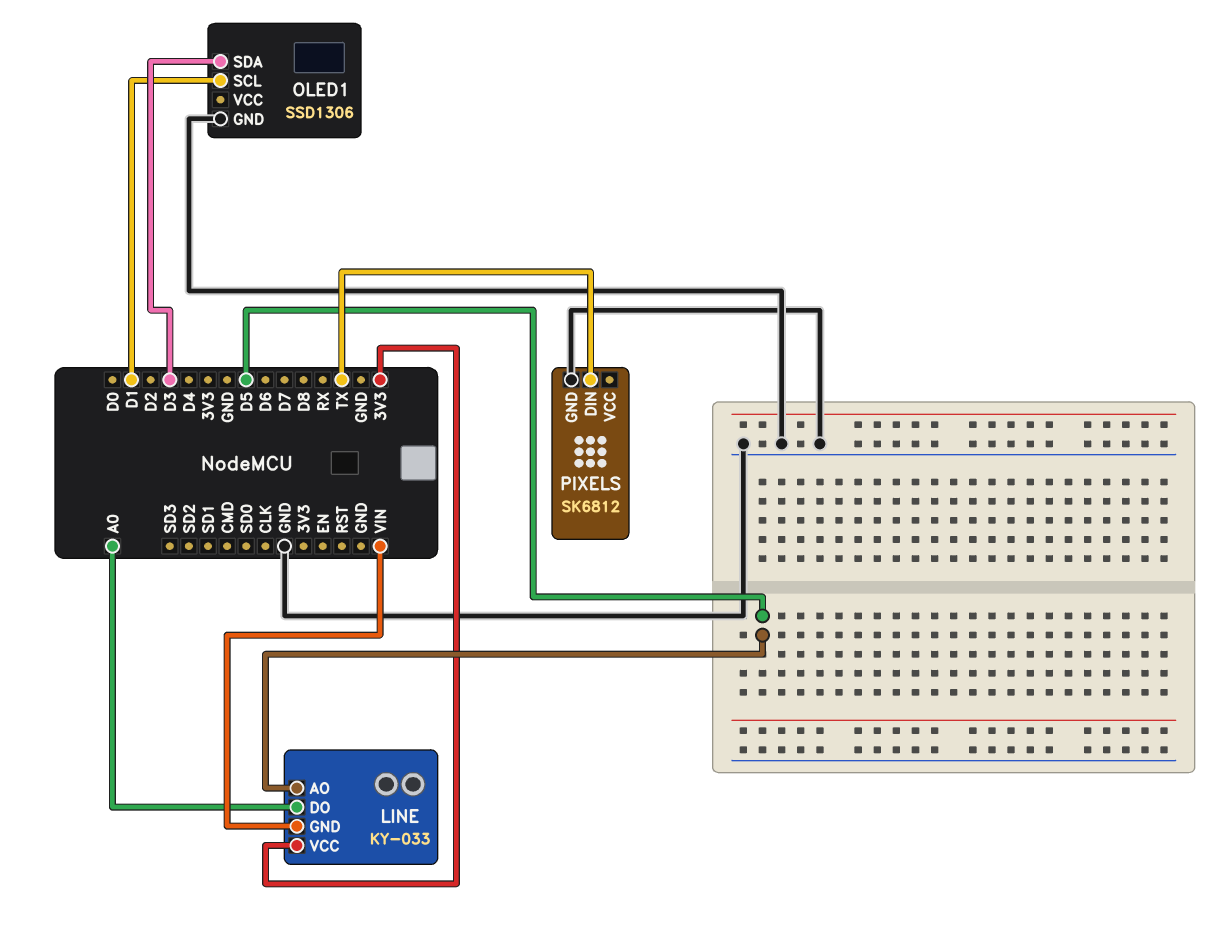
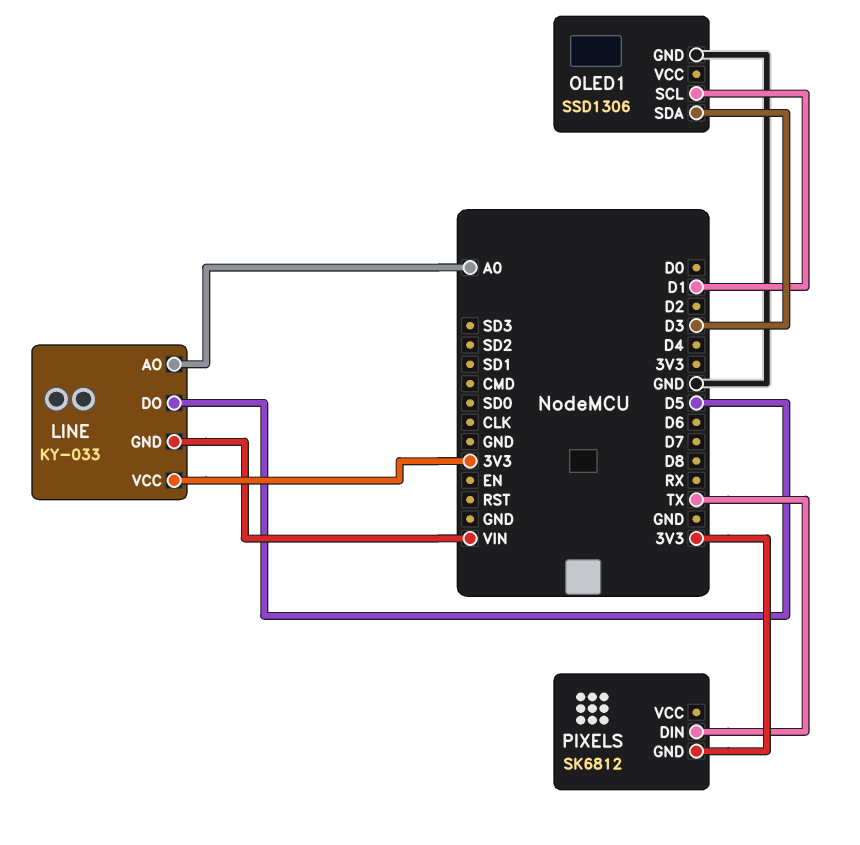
LINE pin AO: D5 -> A0
LINE pin DO: A0 -> D5
PIXELS pin GND: GND -> 3V3

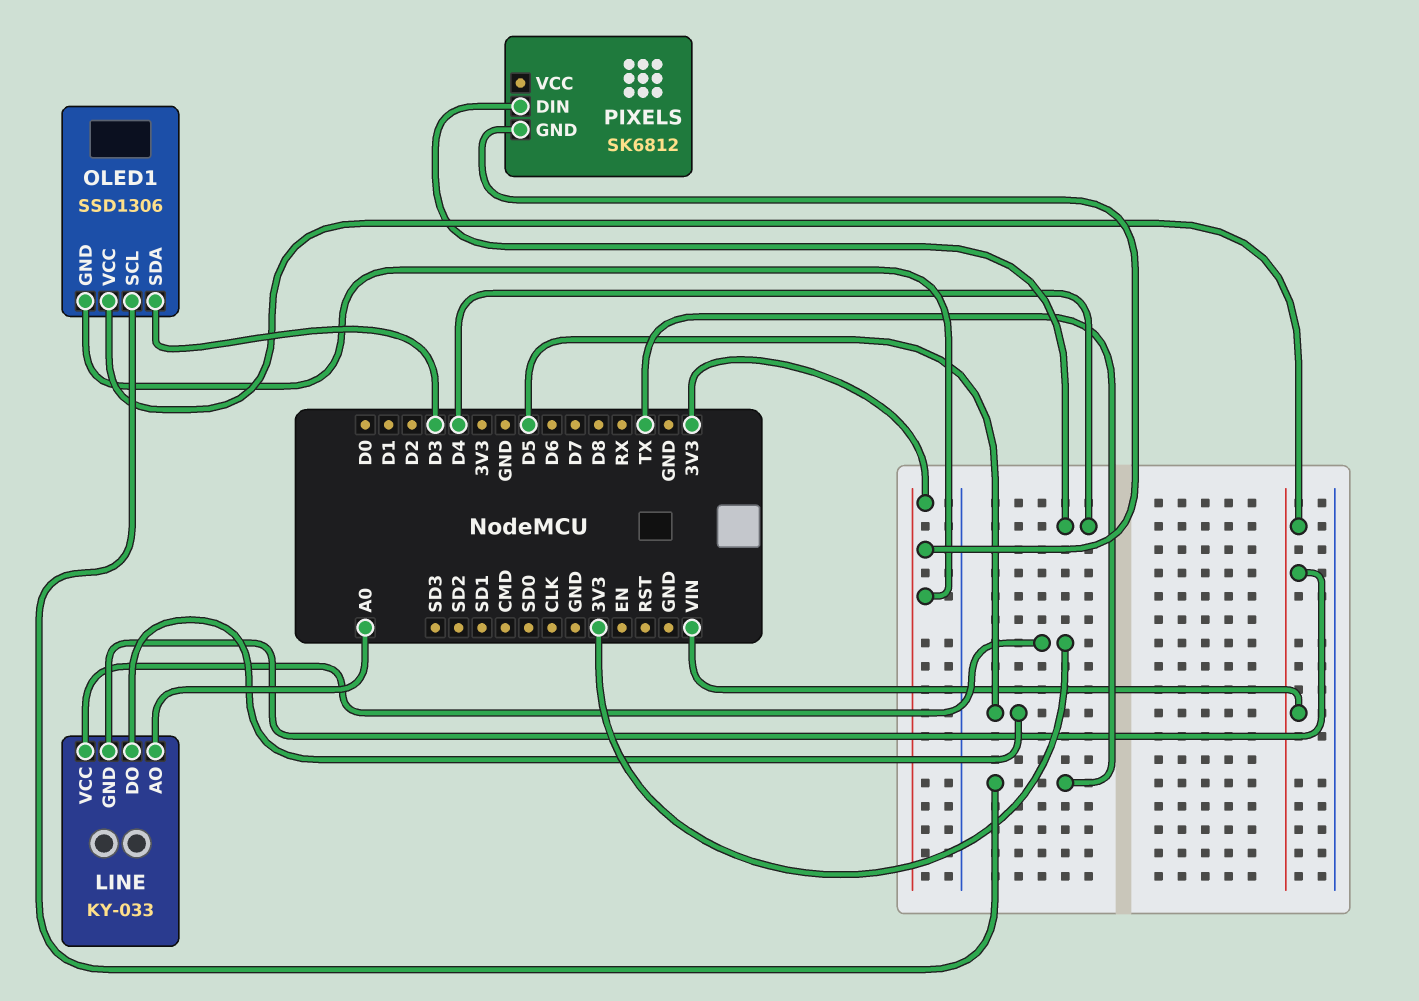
OLED1 pin GND: GND -> 3V3
OLED1 pin SCL: D1 -> TX
OLED1 pin VCC: none -> VIN
PIXELS pin DIN: TX -> D4

